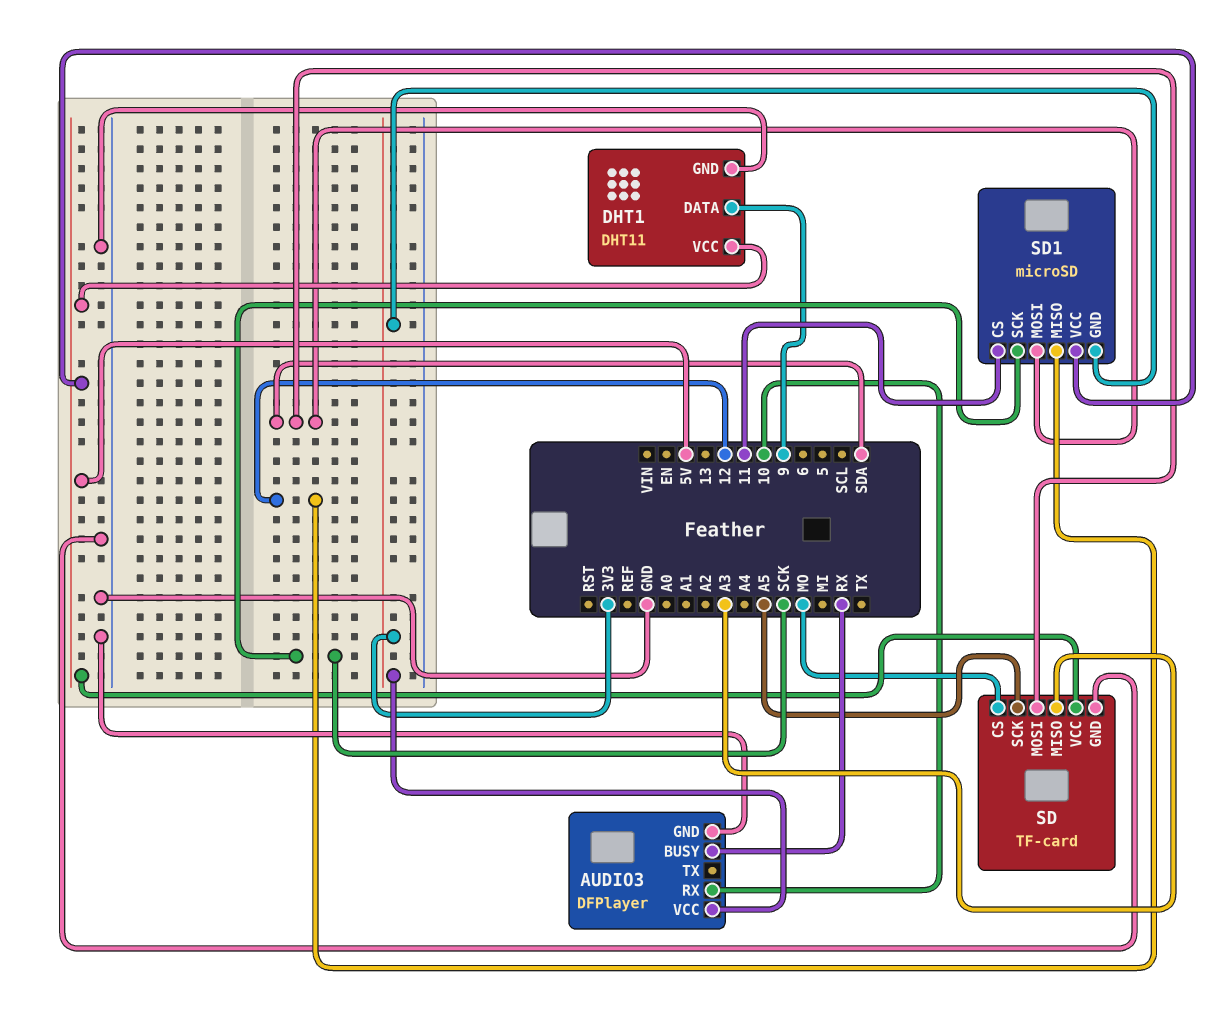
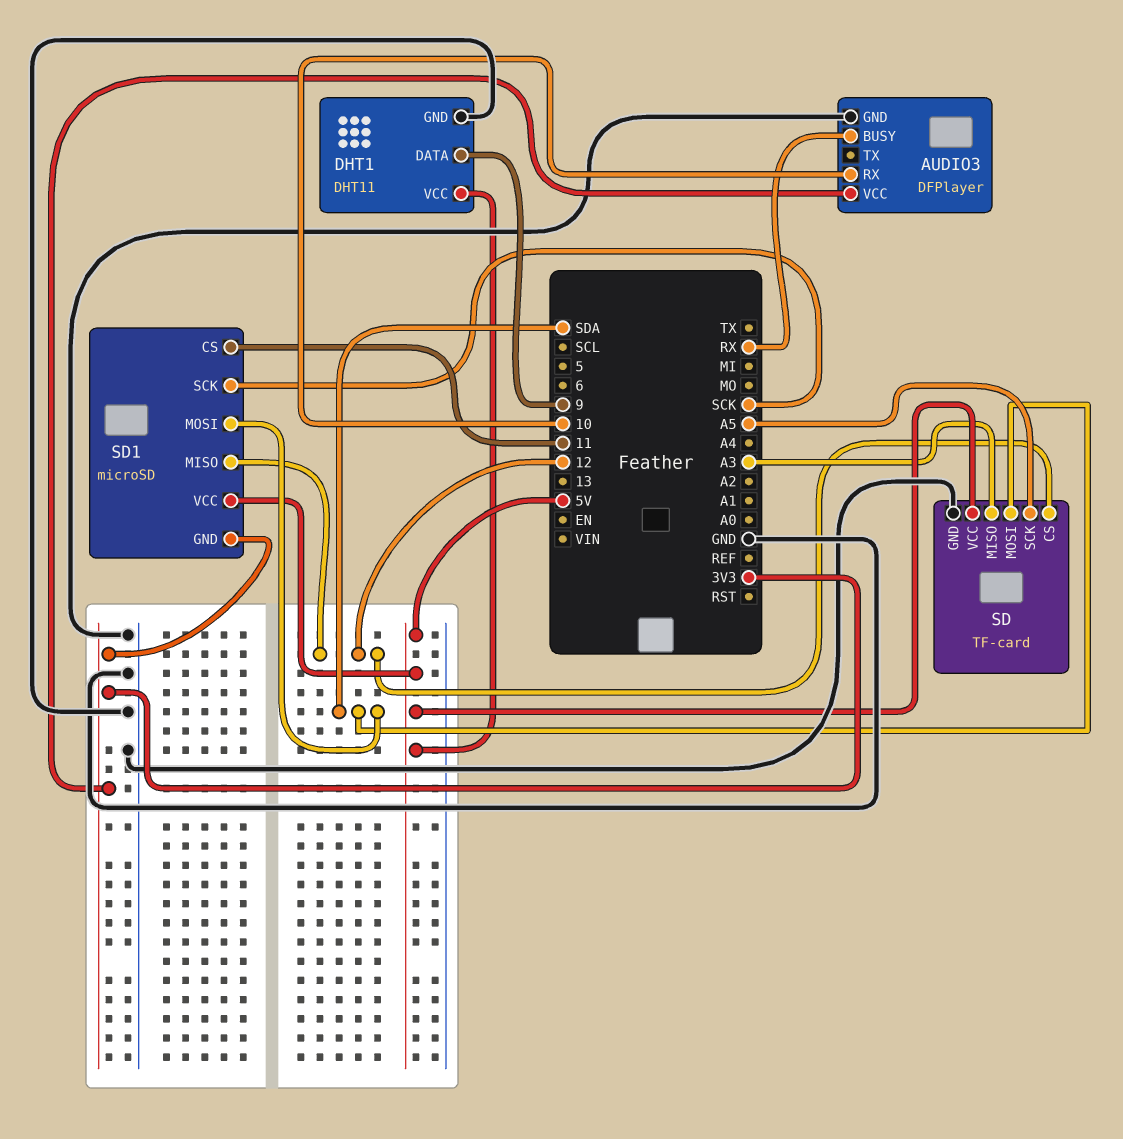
SD pin CS: MO -> 12

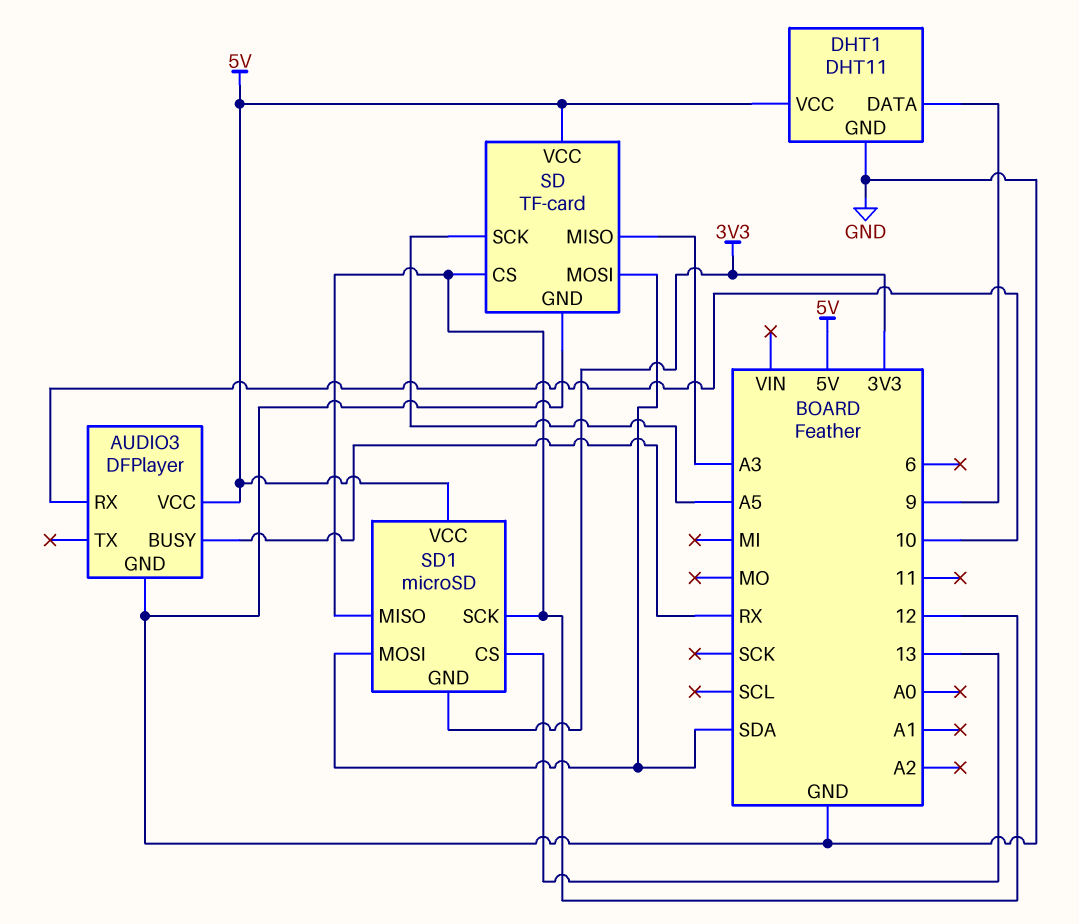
AUDIO3 pin VCC: 3V3 -> 5V
SD1 pin CS: 11 -> 13
SD1 pin SCK: SCK -> 12

